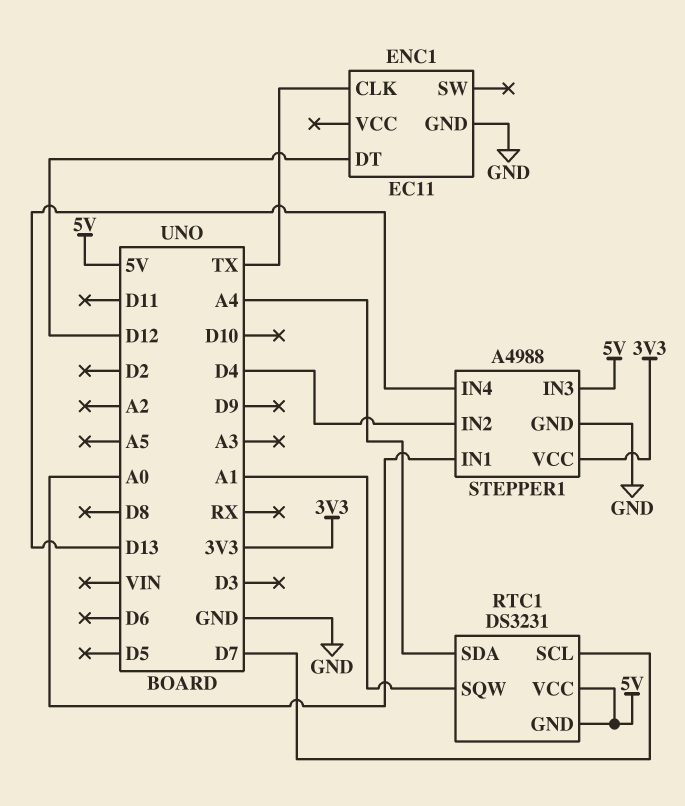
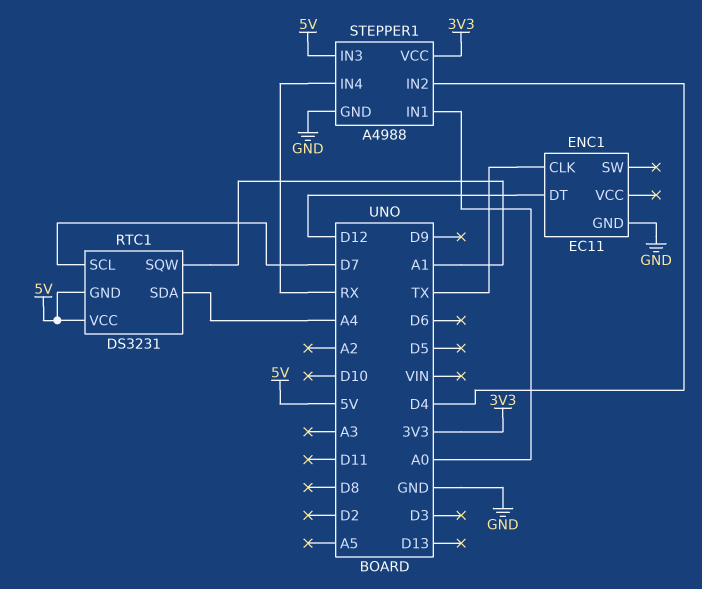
STEPPER1 pin IN4: D13 -> RX

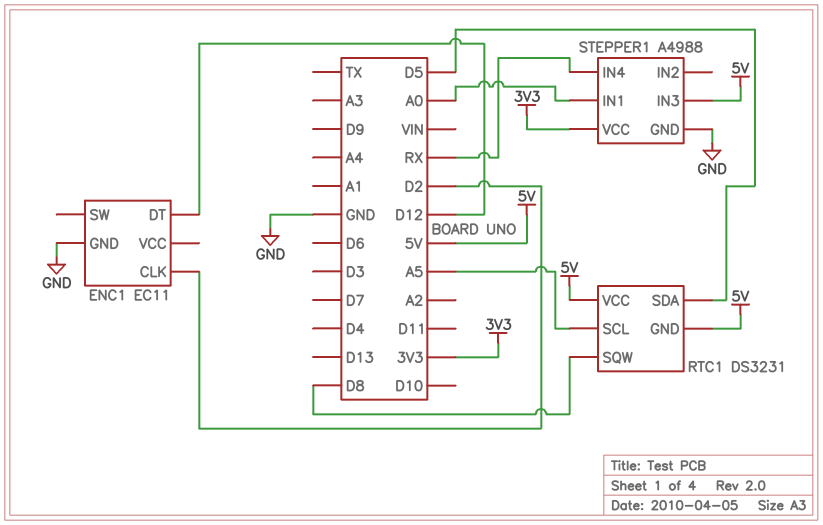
ENC1 pin CLK: TX -> D2
RTC1 pin SCL: D7 -> A5
RTC1 pin SDA: A4 -> D5
RTC1 pin SQW: A1 -> D8
STEPPER1 pin IN2: D4 -> none

